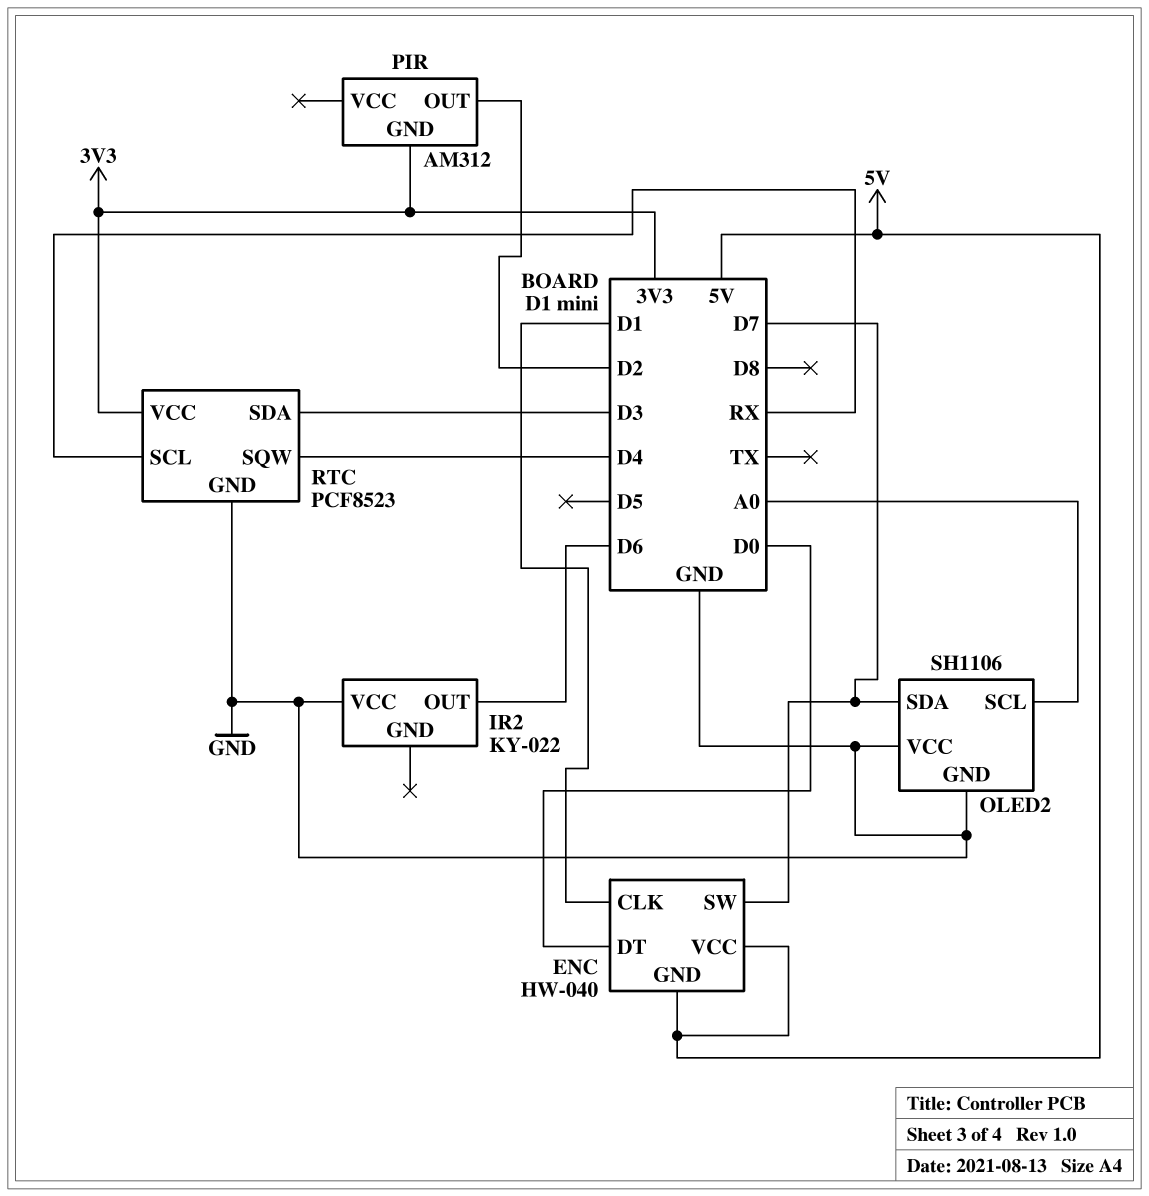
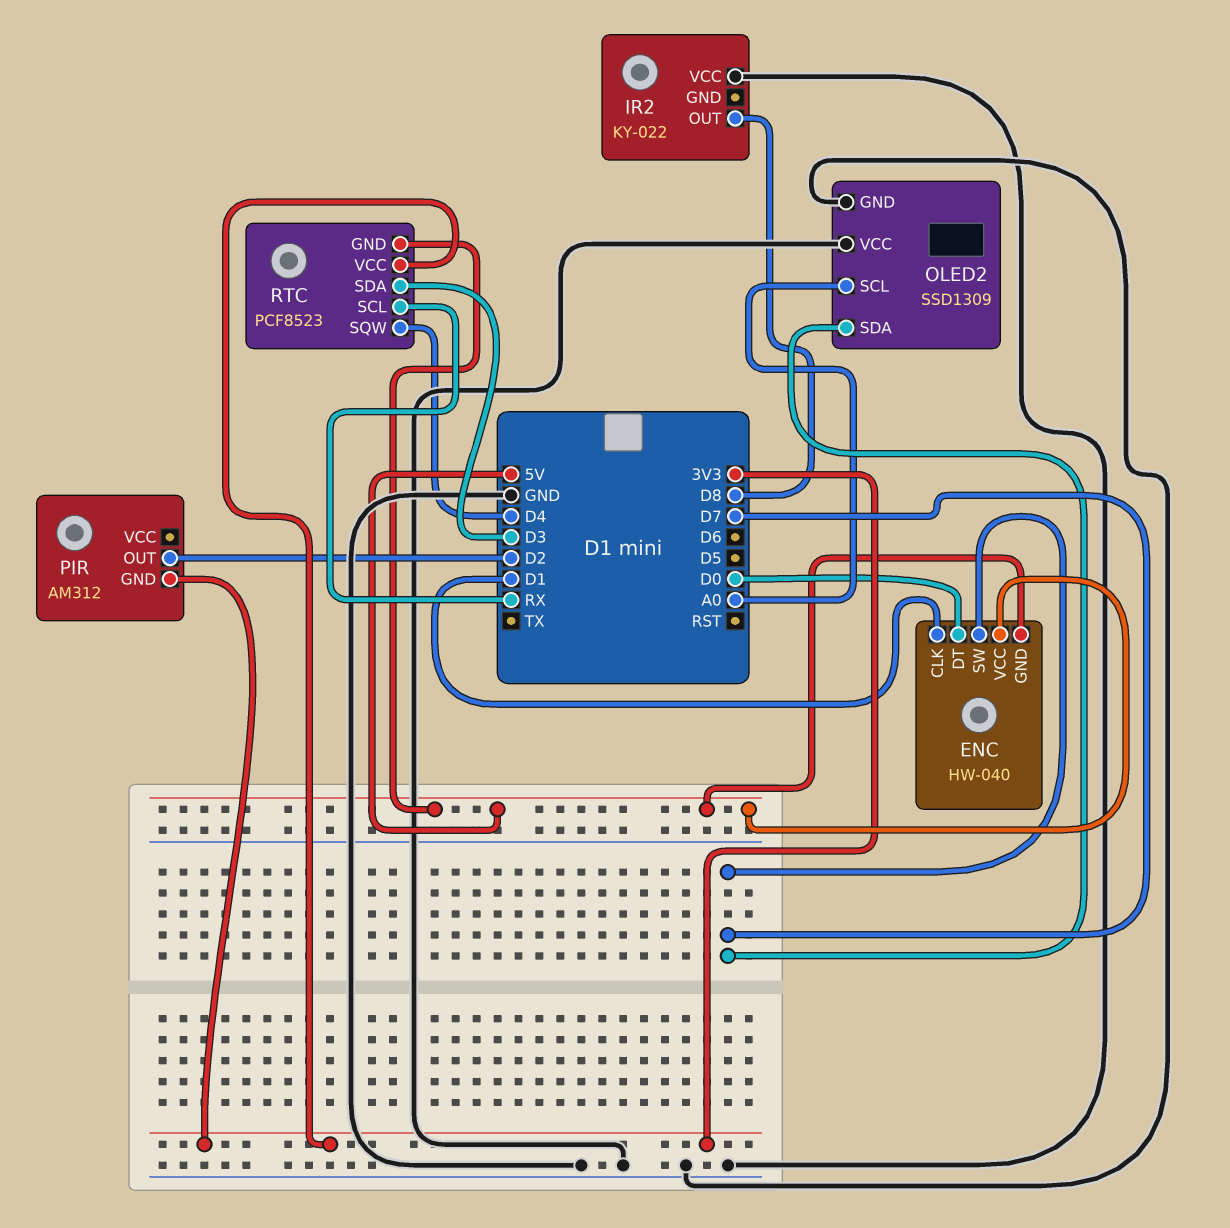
IR2 pin OUT: D6 -> D8
OLED2: SH1106 -> SSD1309
RTC pin GND: GND -> 5V

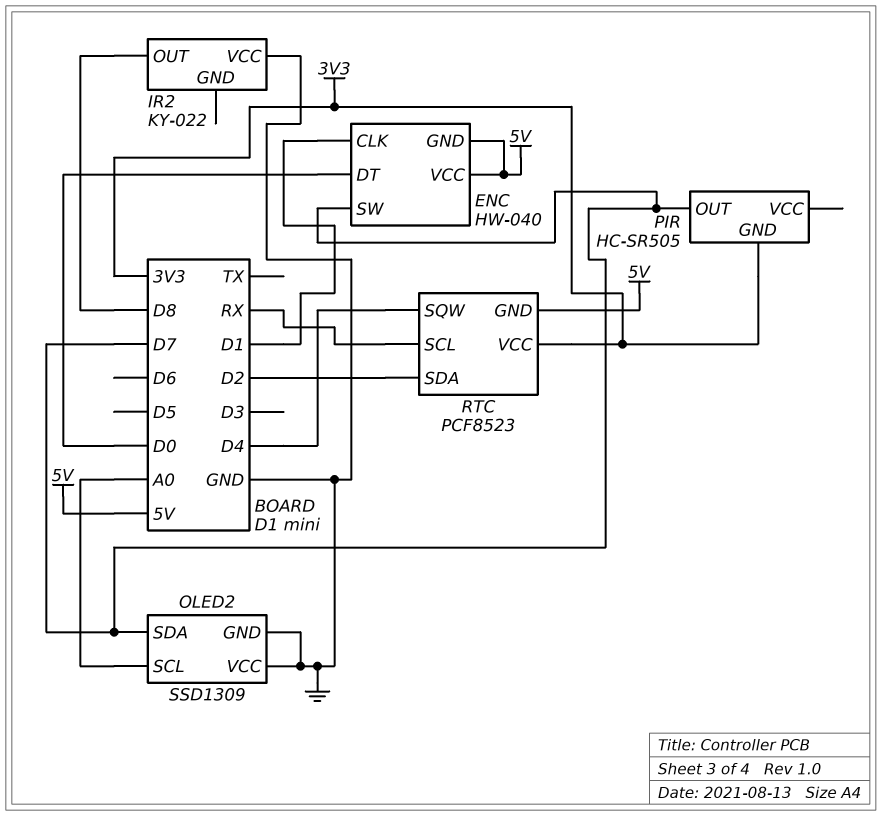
PIR: AM312 -> HC-SR505
PIR pin OUT: D2 -> D7
RTC pin SDA: D3 -> D2

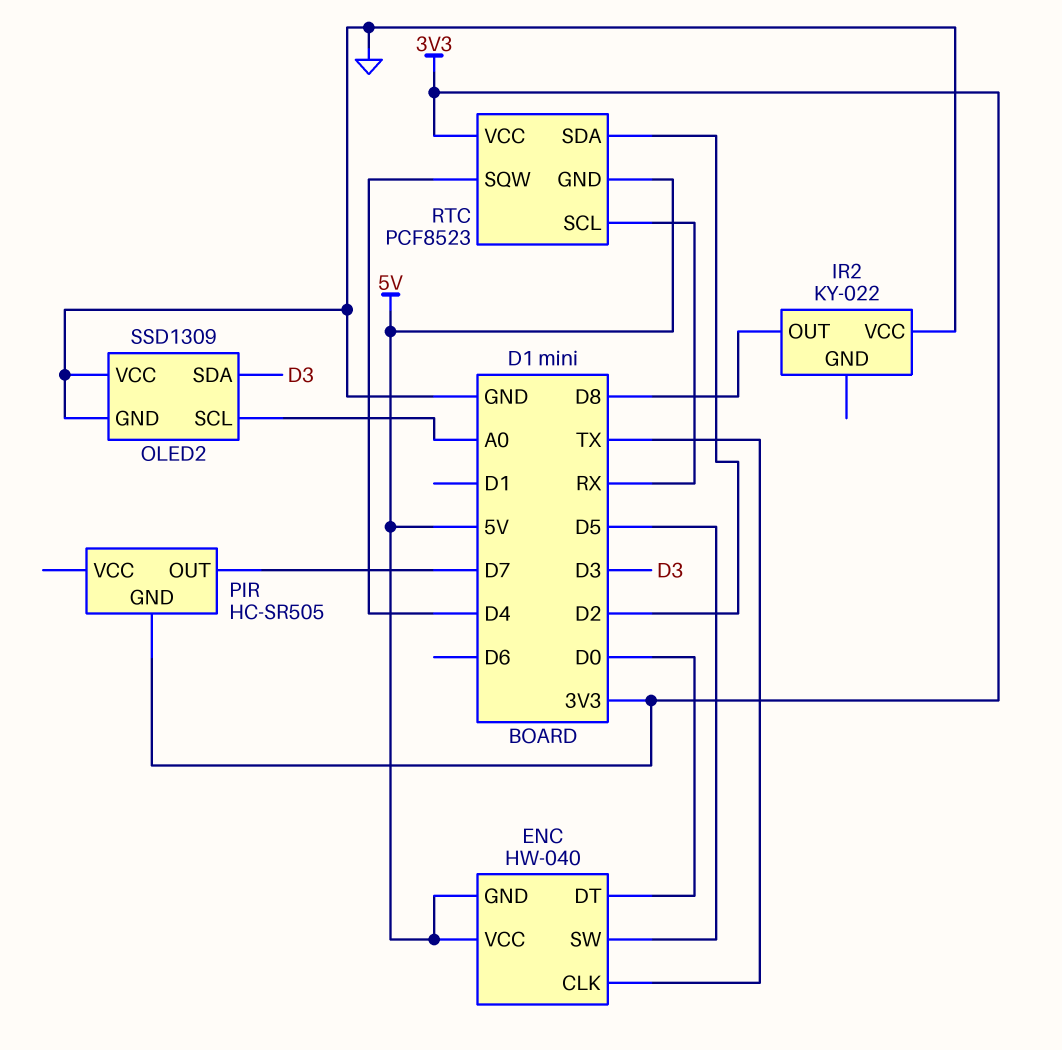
ENC pin CLK: D1 -> TX
ENC pin SW: D7 -> D5
OLED2 pin SDA: D7 -> D3

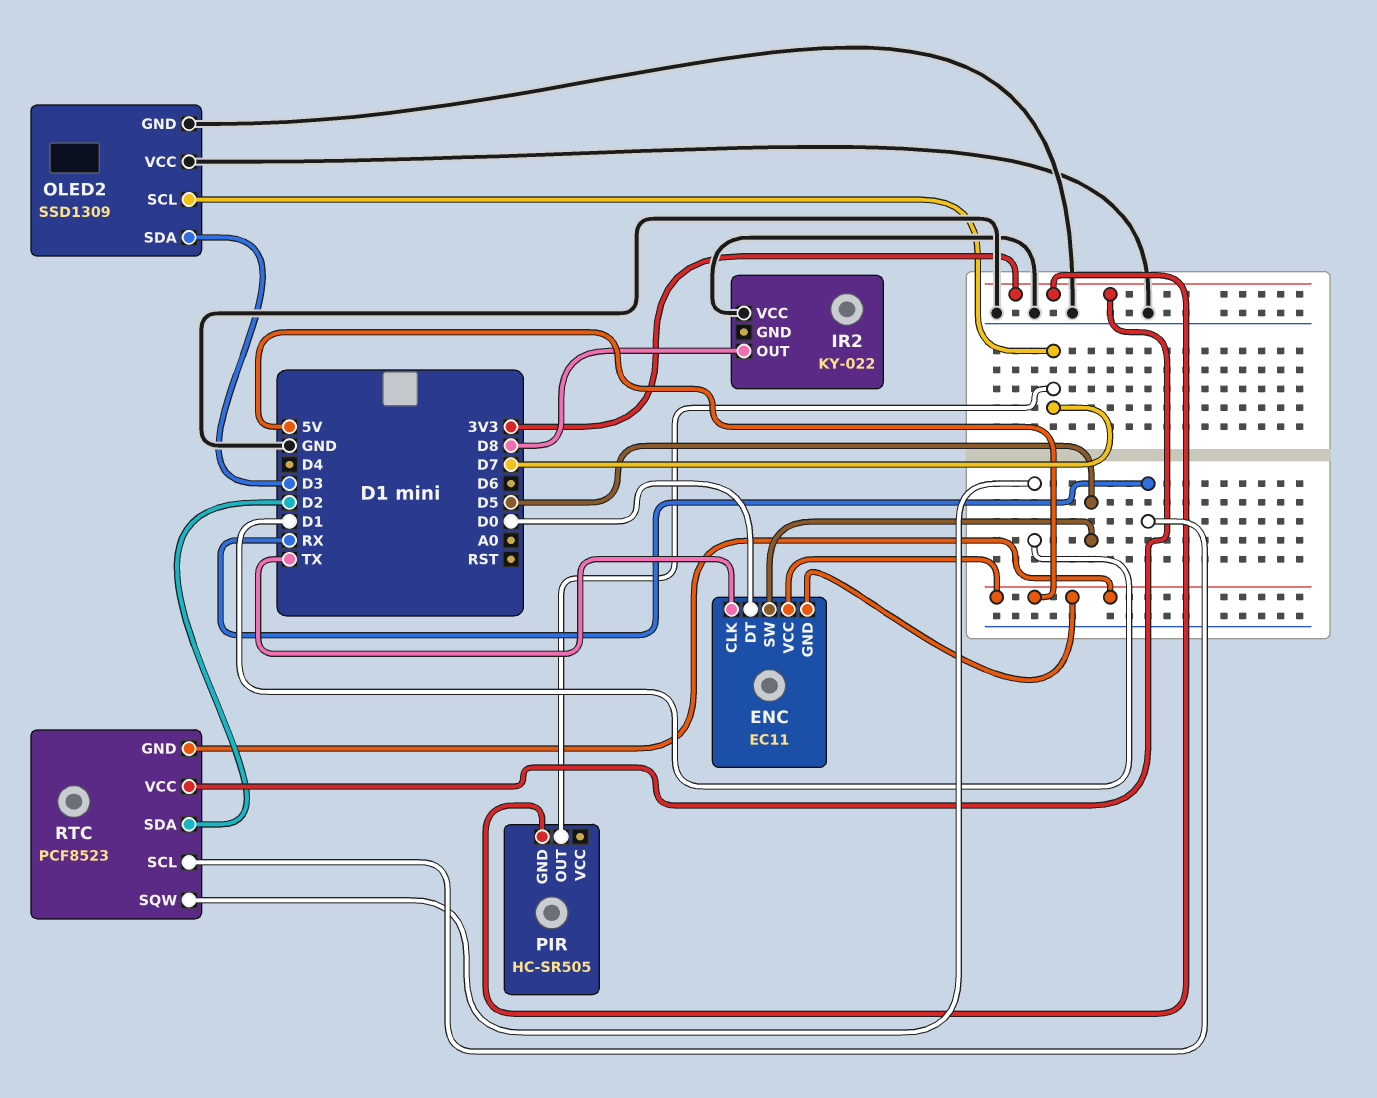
ENC: HW-040 -> EC11
OLED2 pin SCL: A0 -> D7
RTC pin SQW: D4 -> D1

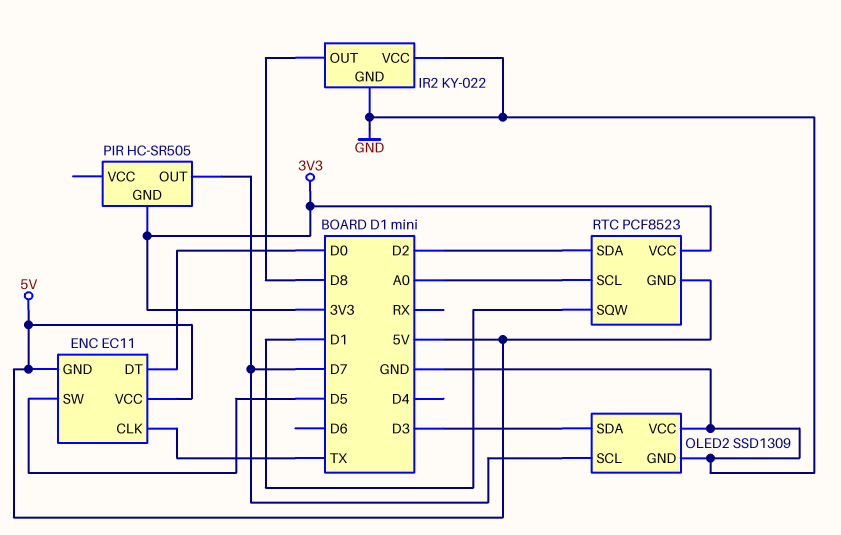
IR2 pin GND: none -> GND
RTC pin SCL: RX -> A0

